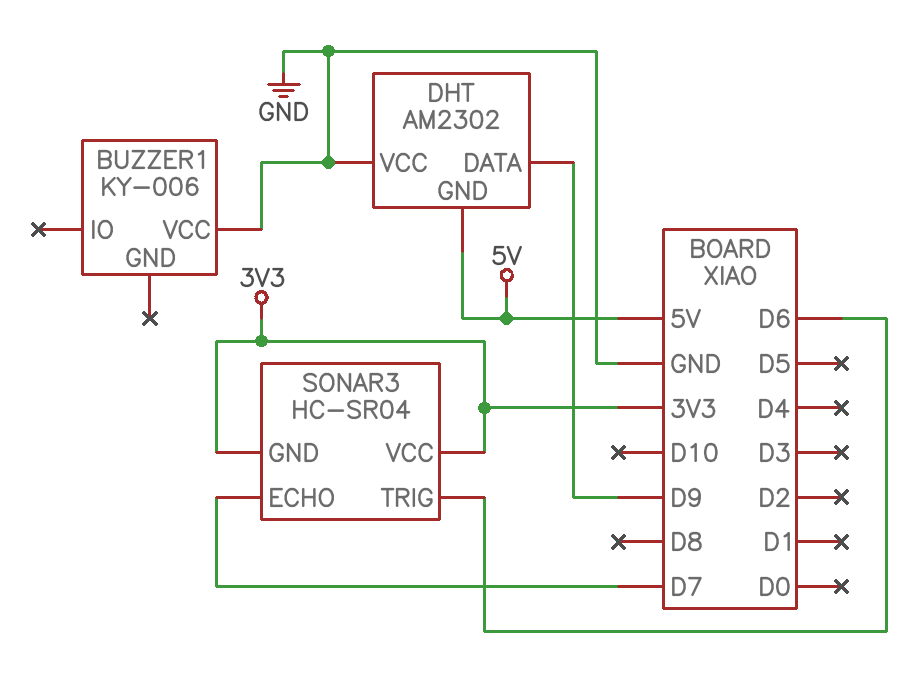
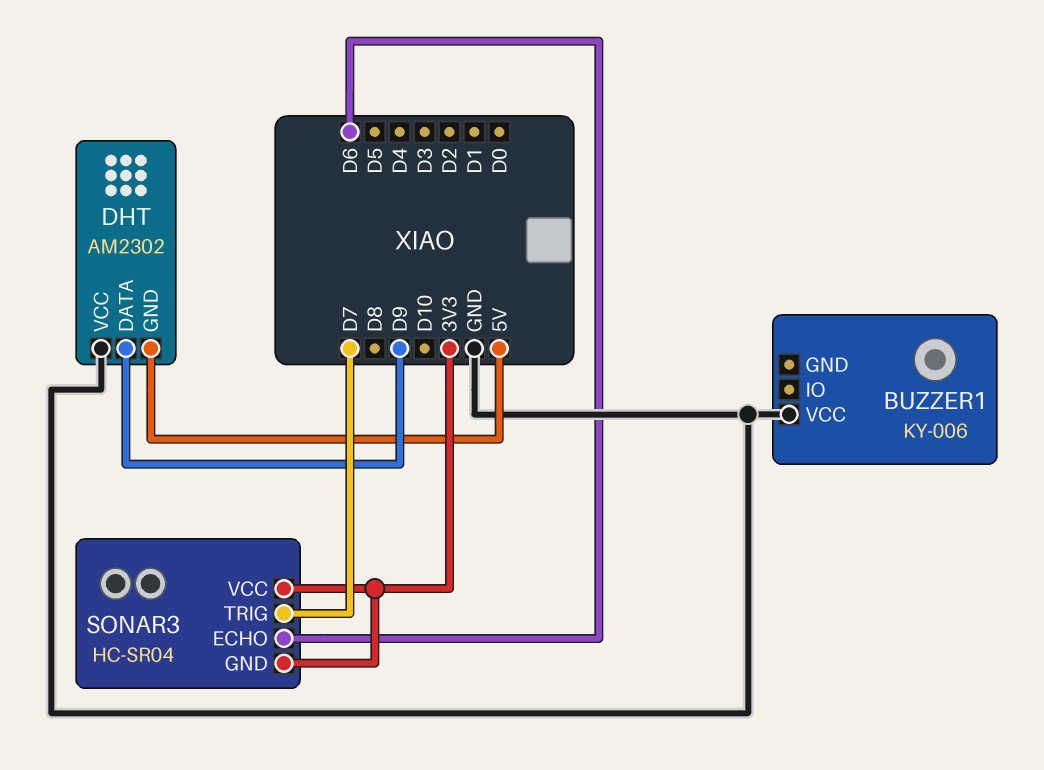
SONAR3 pin ECHO: D7 -> D6
SONAR3 pin TRIG: D6 -> D7

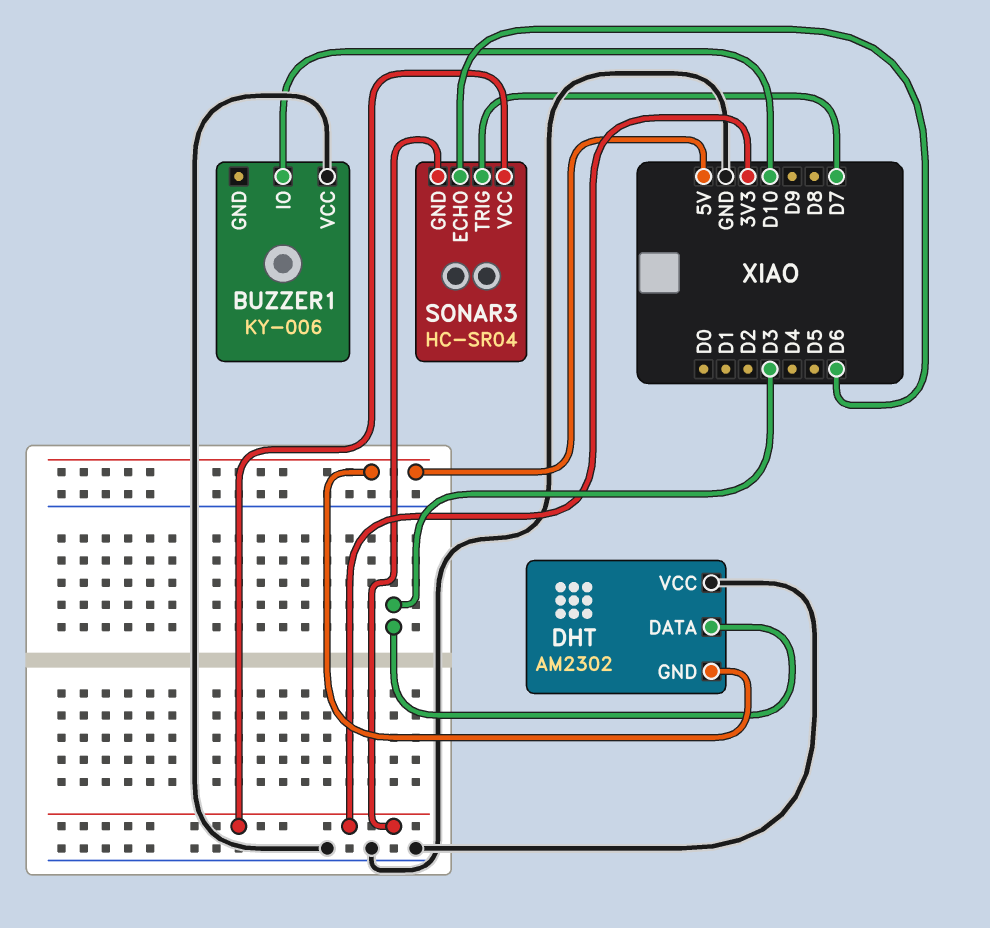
BUZZER1 pin IO: none -> D10
DHT pin DATA: D9 -> D3

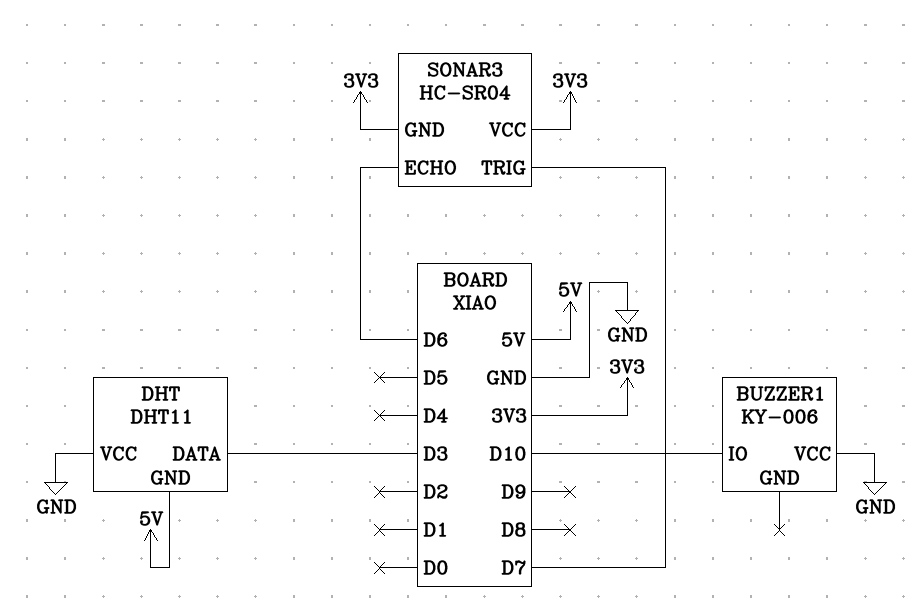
DHT: AM2302 -> DHT11

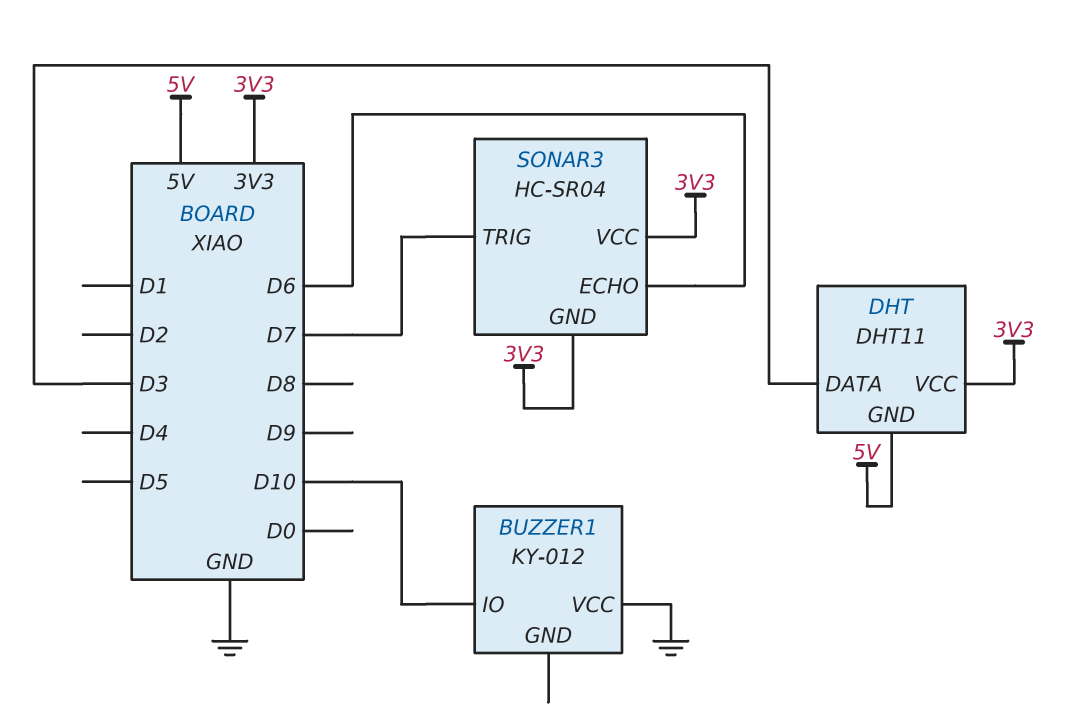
BUZZER1: KY-006 -> KY-012
DHT pin VCC: GND -> 3V3

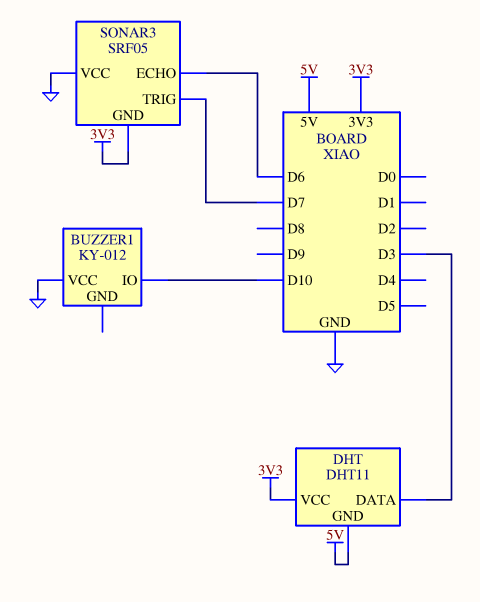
SONAR3: HC-SR04 -> SRF05
SONAR3 pin VCC: 3V3 -> GND

